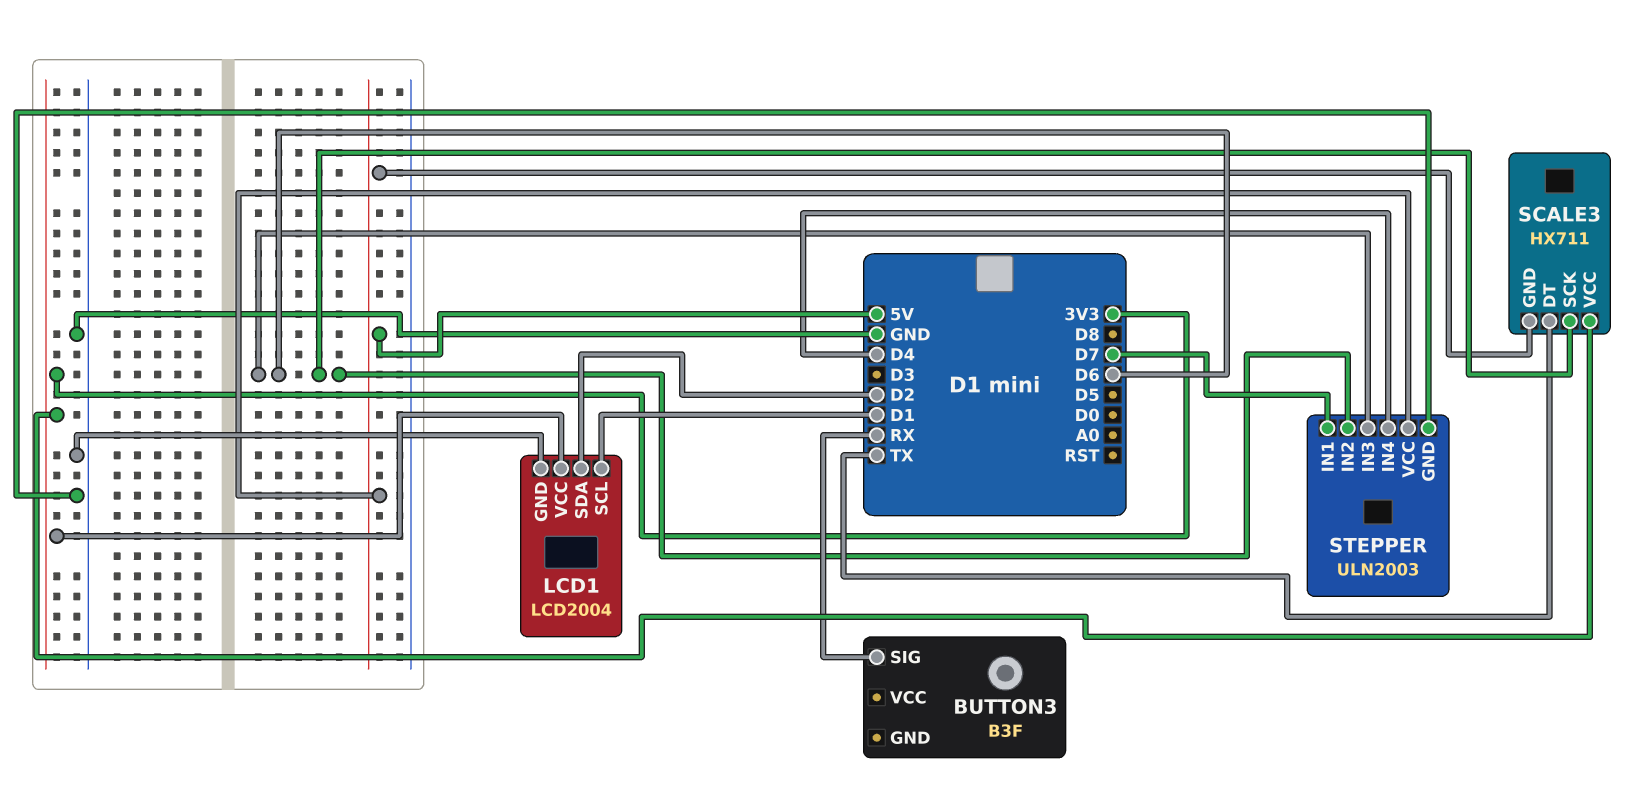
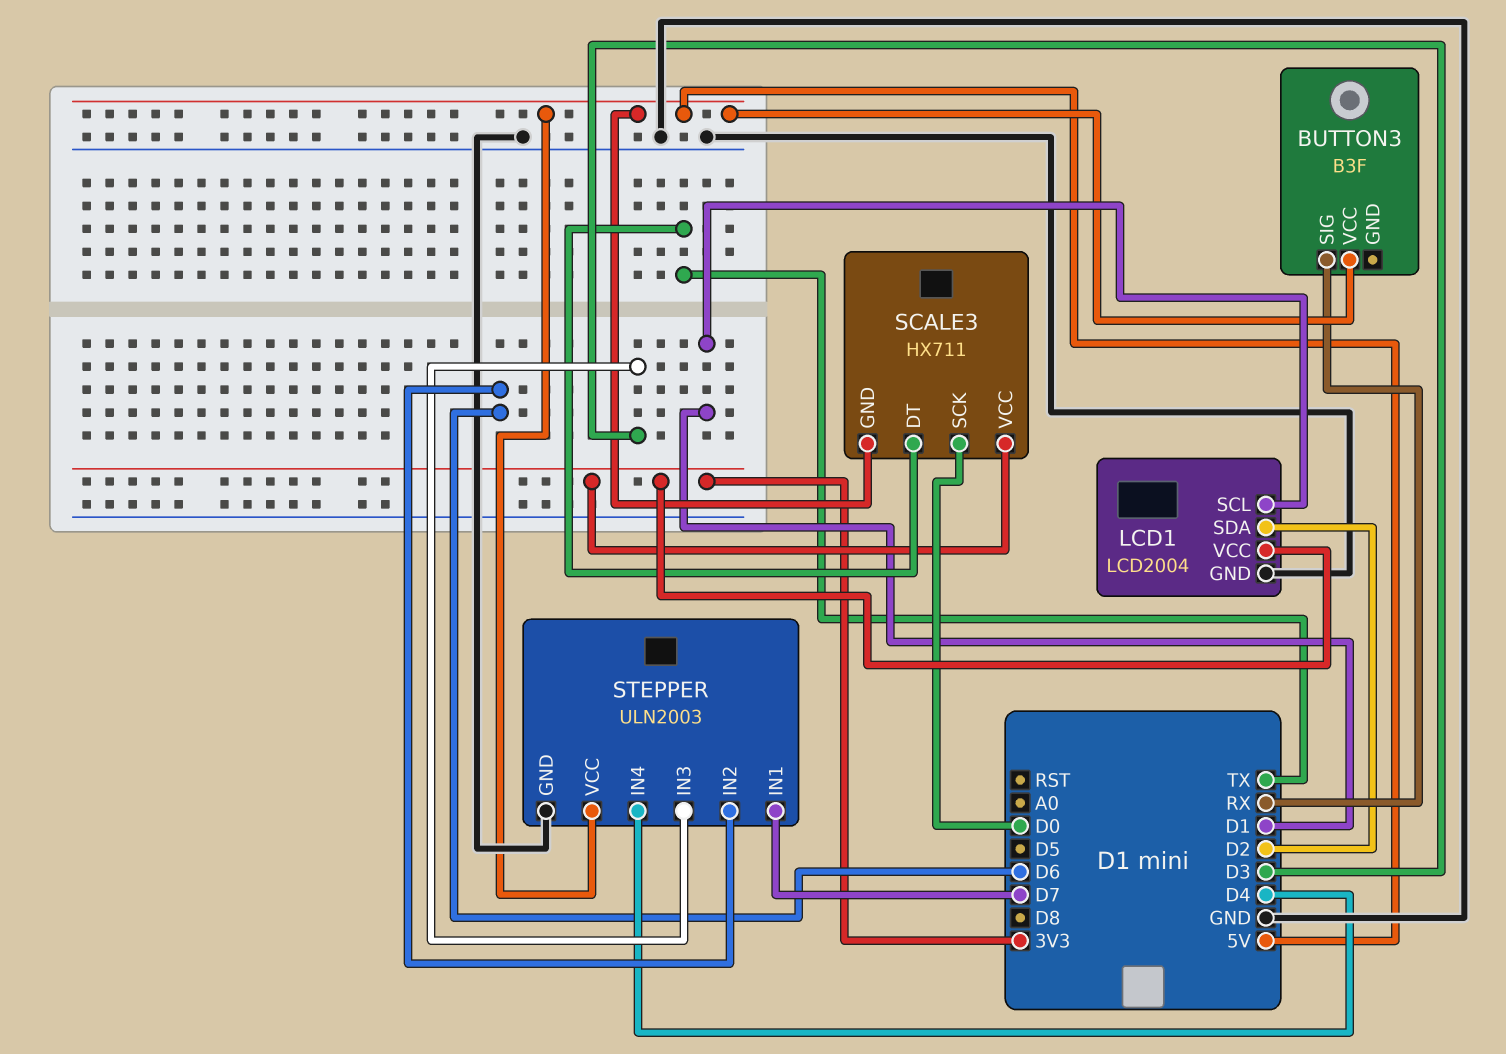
BUTTON3 pin VCC: none -> 5V
SCALE3 pin SCK: D6 -> D0
STEPPER pin IN3: D6 -> D3

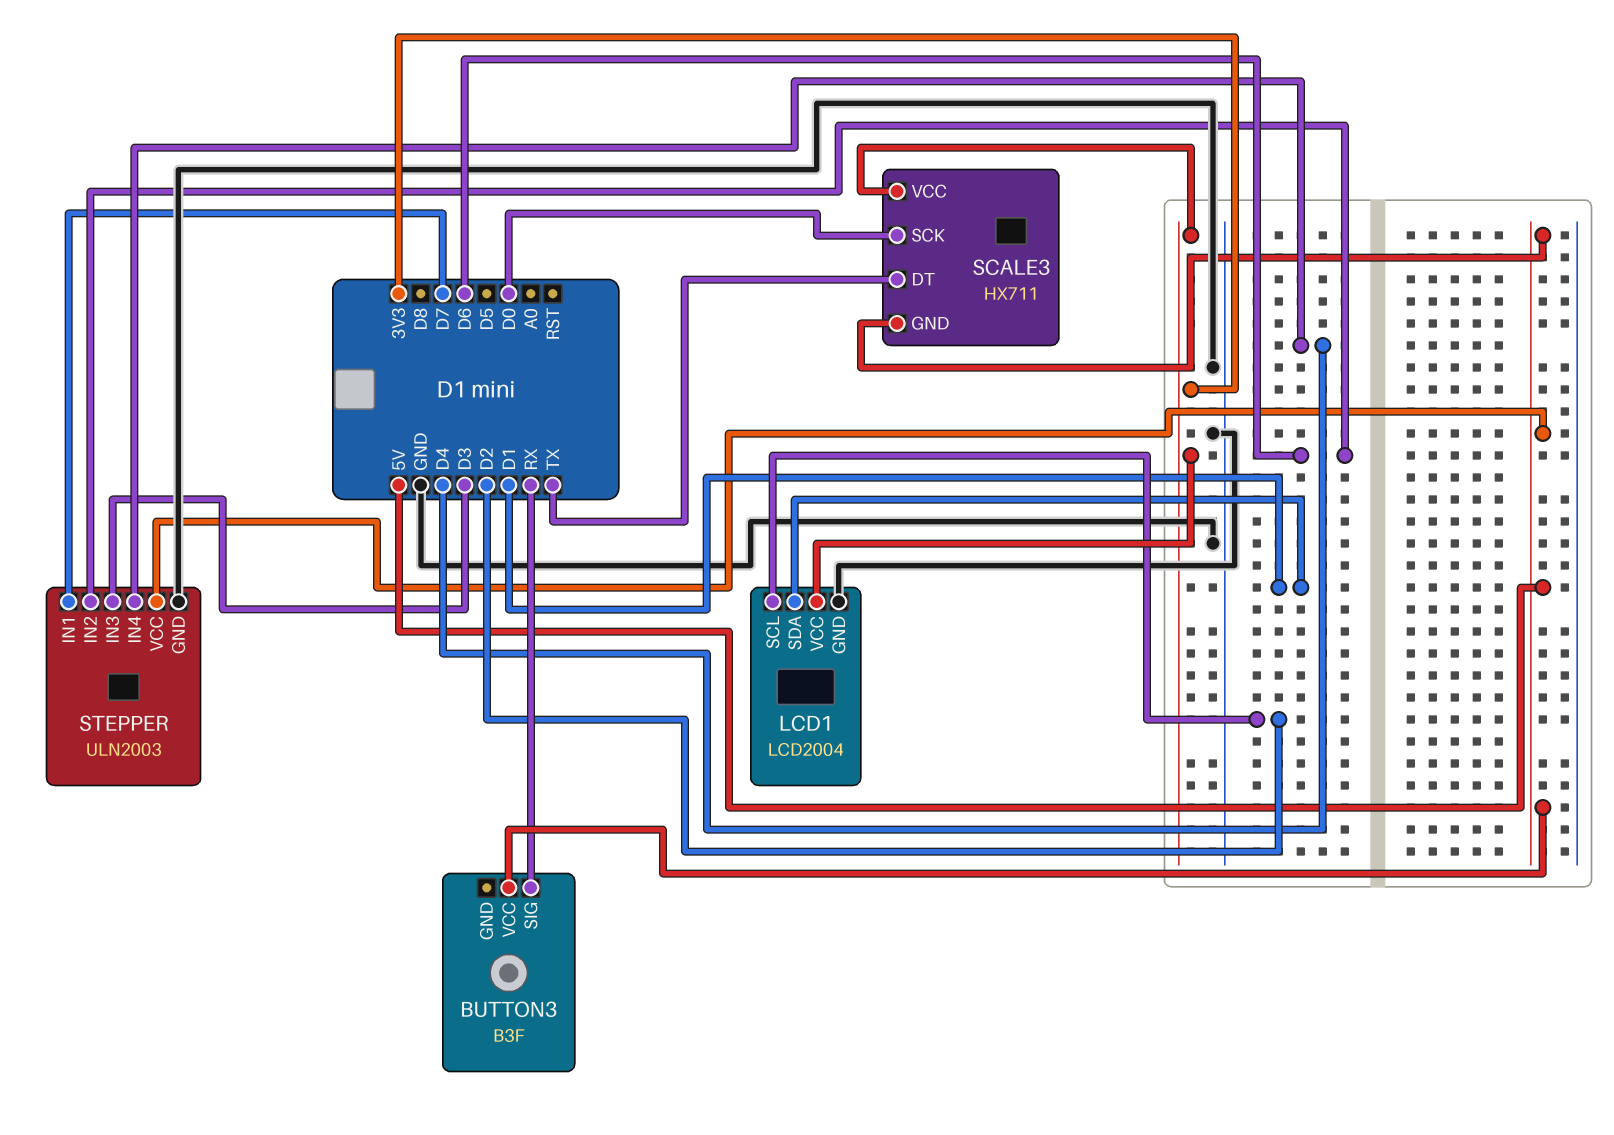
LCD1 pin SCL: D1 -> D2
LCD1 pin SDA: D2 -> D1

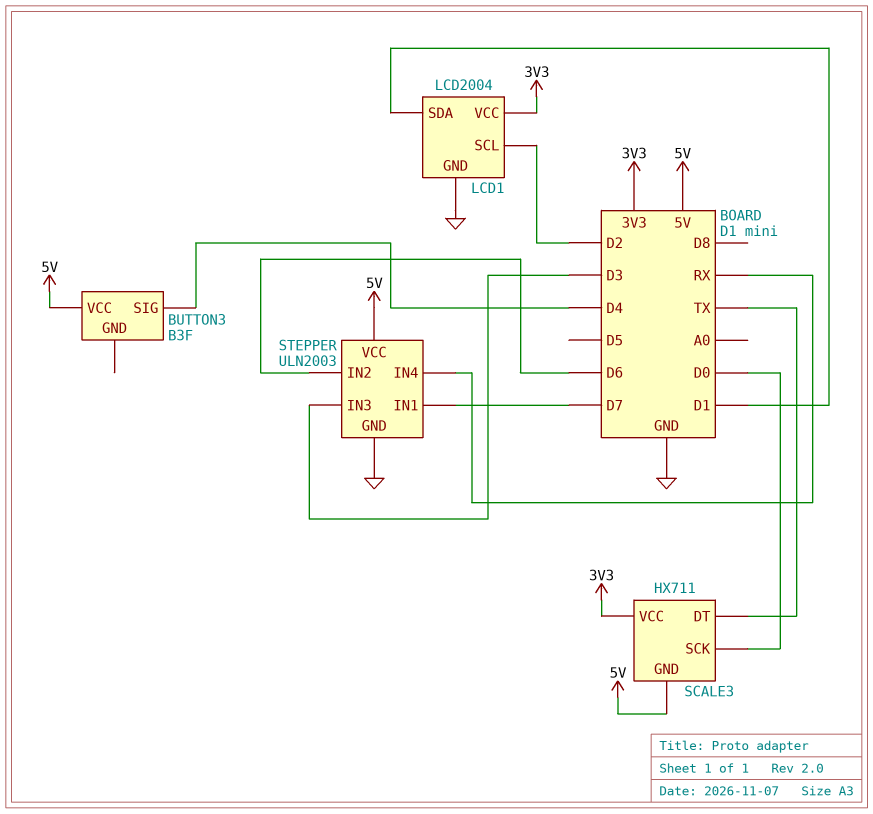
BUTTON3 pin SIG: RX -> D4
STEPPER pin IN4: D4 -> RX

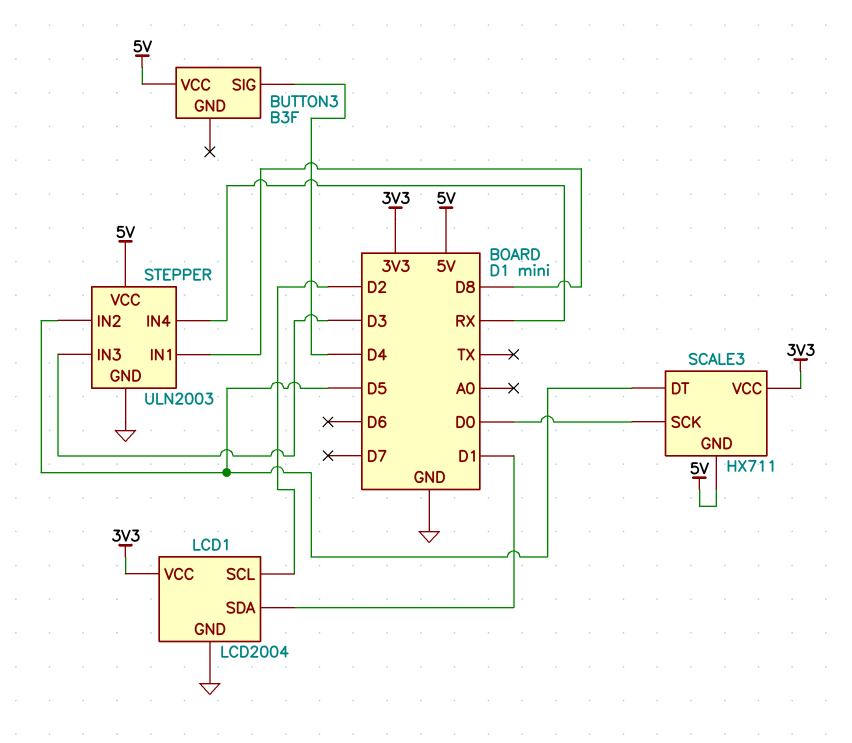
SCALE3 pin DT: TX -> D5
STEPPER pin IN1: D7 -> D8
STEPPER pin IN2: D6 -> D5

